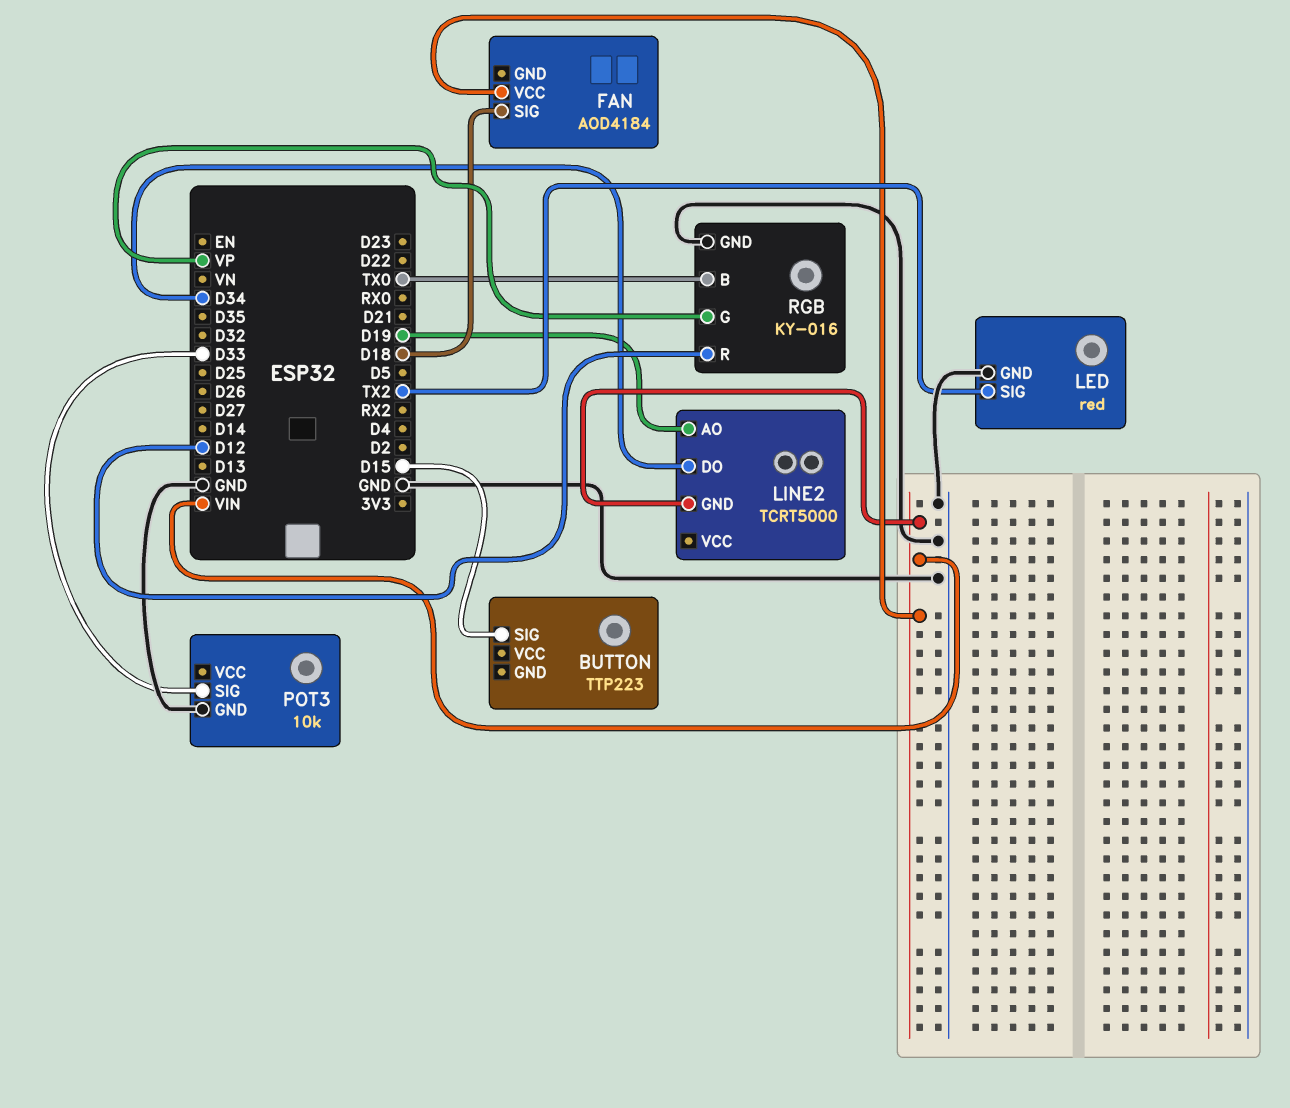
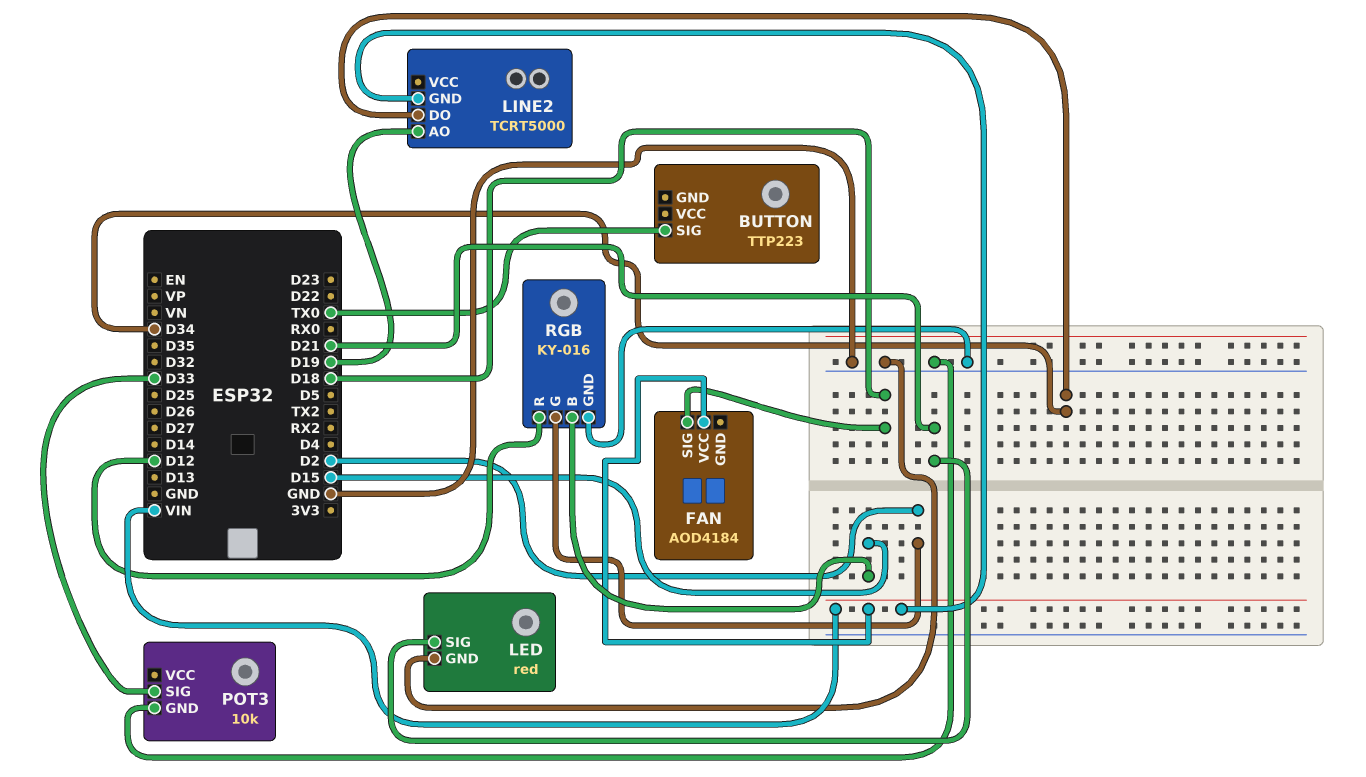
BUTTON pin SIG: D15 -> TX0
LED pin SIG: TX2 -> D21
RGB pin B: TX0 -> D15
RGB pin G: VP -> D2

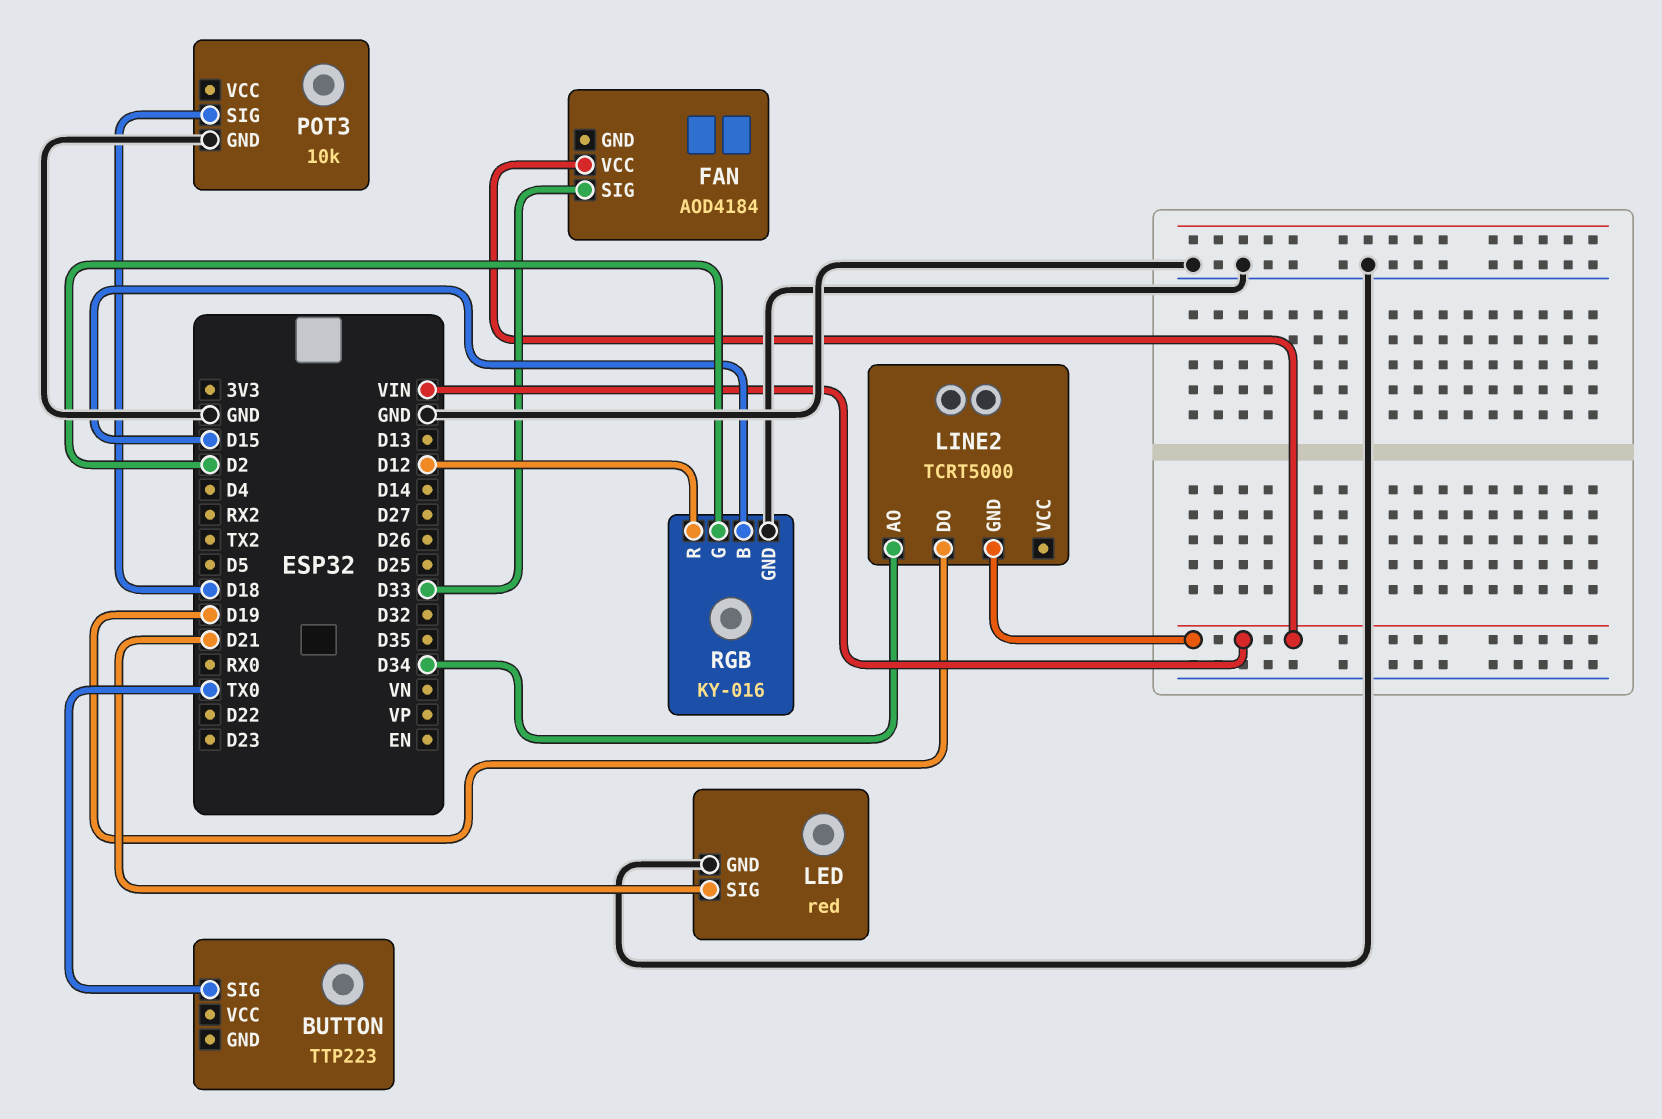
FAN pin SIG: D18 -> D33
LINE2 pin AO: D19 -> D34
LINE2 pin DO: D34 -> D19
POT3 pin SIG: D33 -> D18

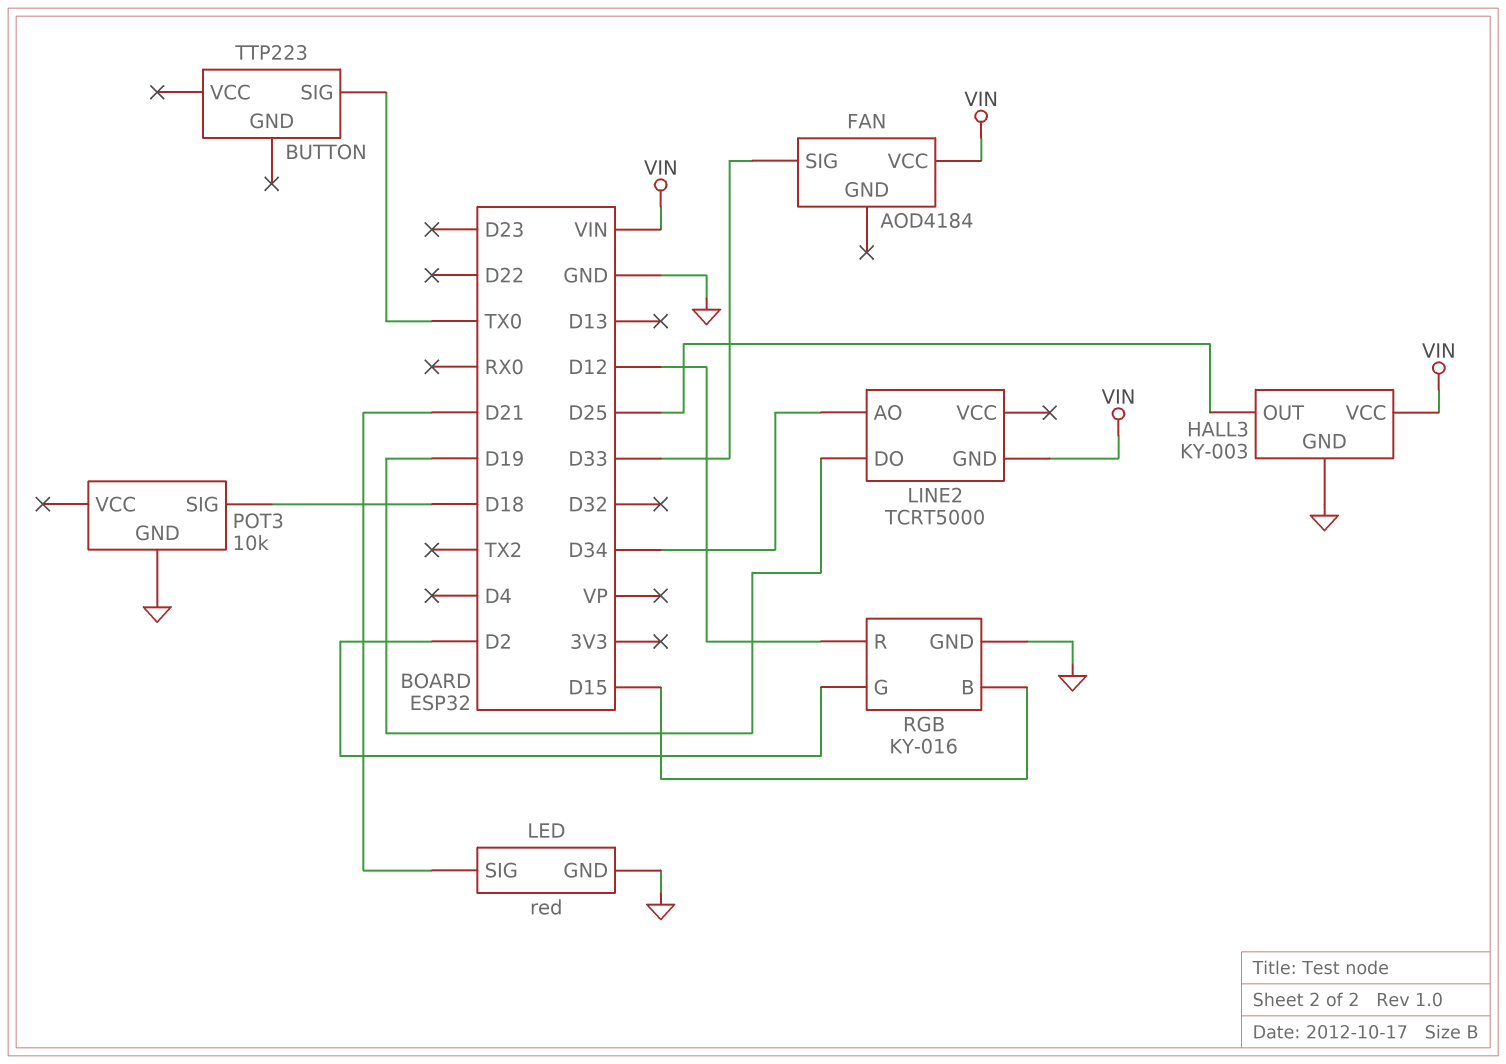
HALL3: none -> KY-003
HALL3 pin GND: none -> GND
HALL3 pin OUT: none -> D25
HALL3 pin VCC: none -> VIN

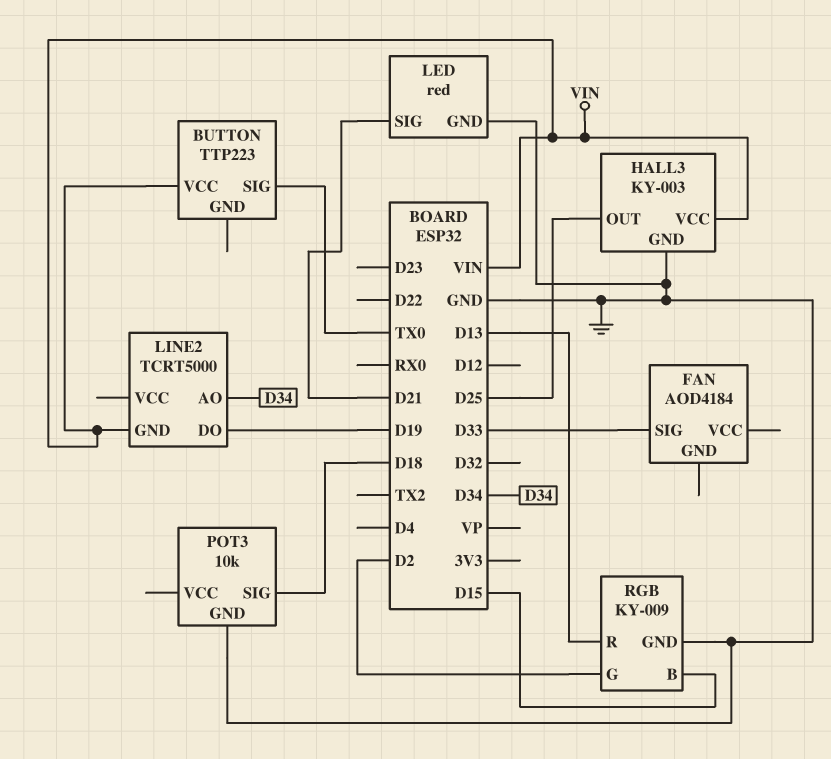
BUTTON pin VCC: none -> VIN
FAN pin VCC: VIN -> none
RGB: KY-016 -> KY-009
RGB pin R: D12 -> D13

